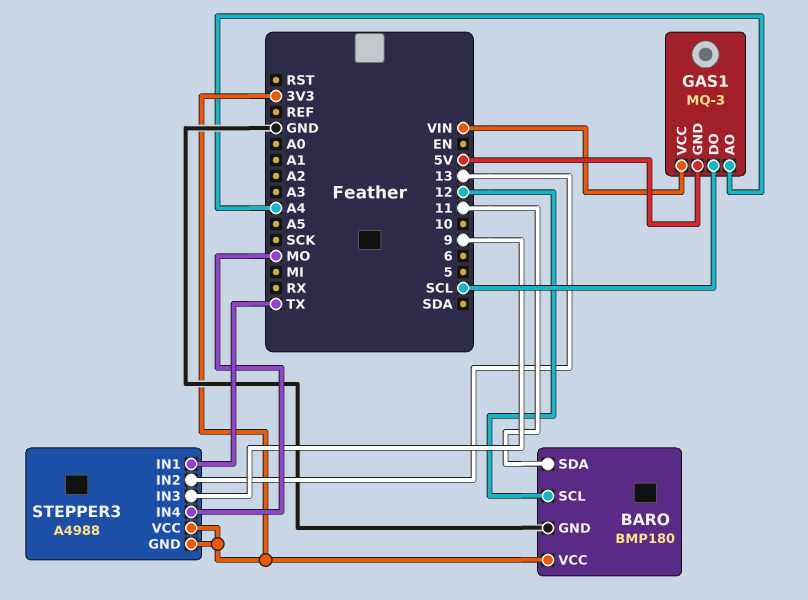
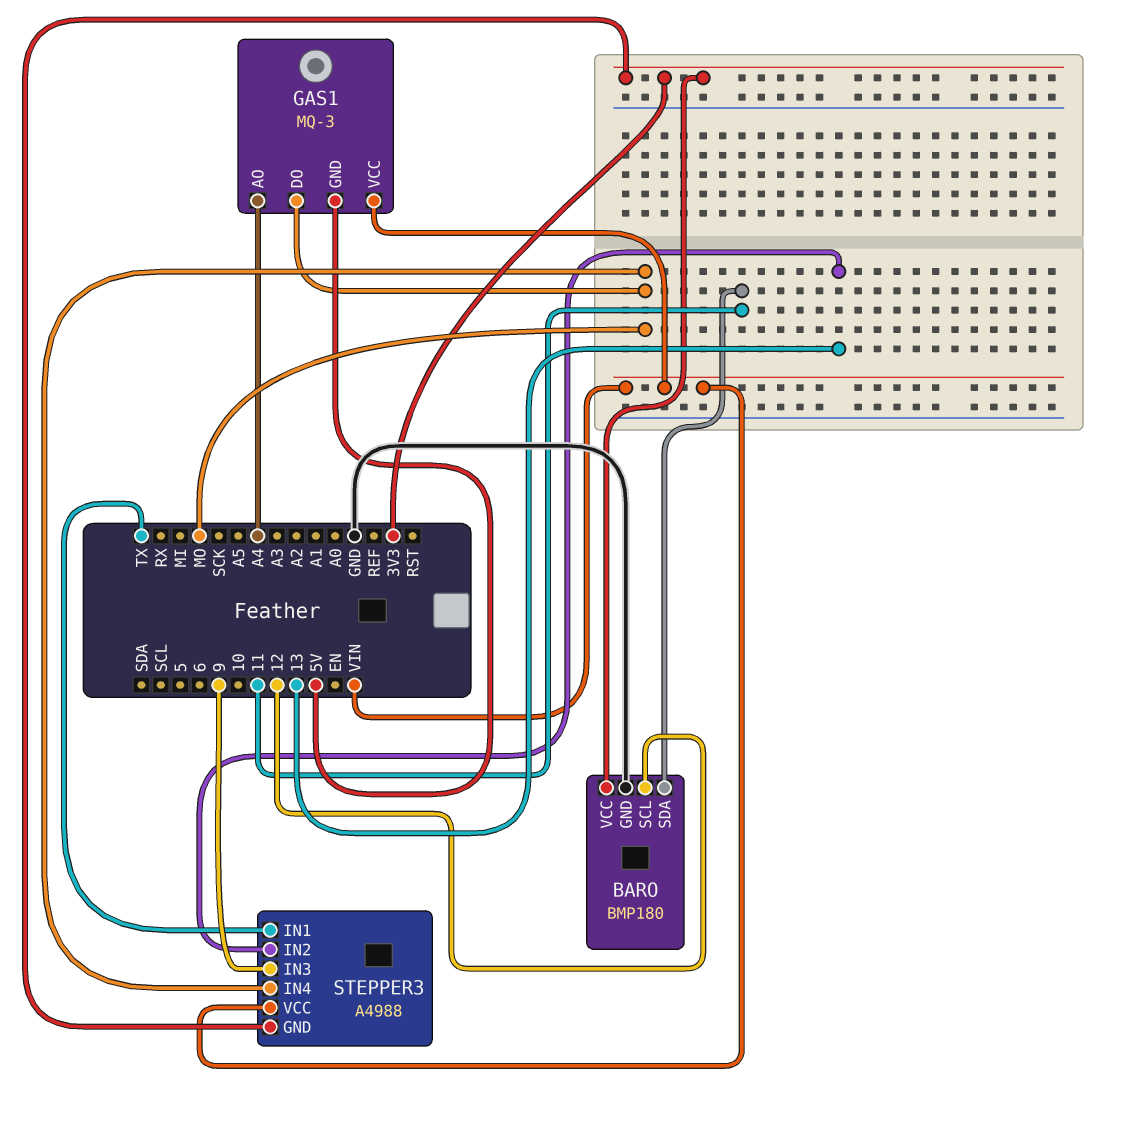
GAS1 pin DO: SCL -> MO
STEPPER3 pin VCC: 3V3 -> VIN

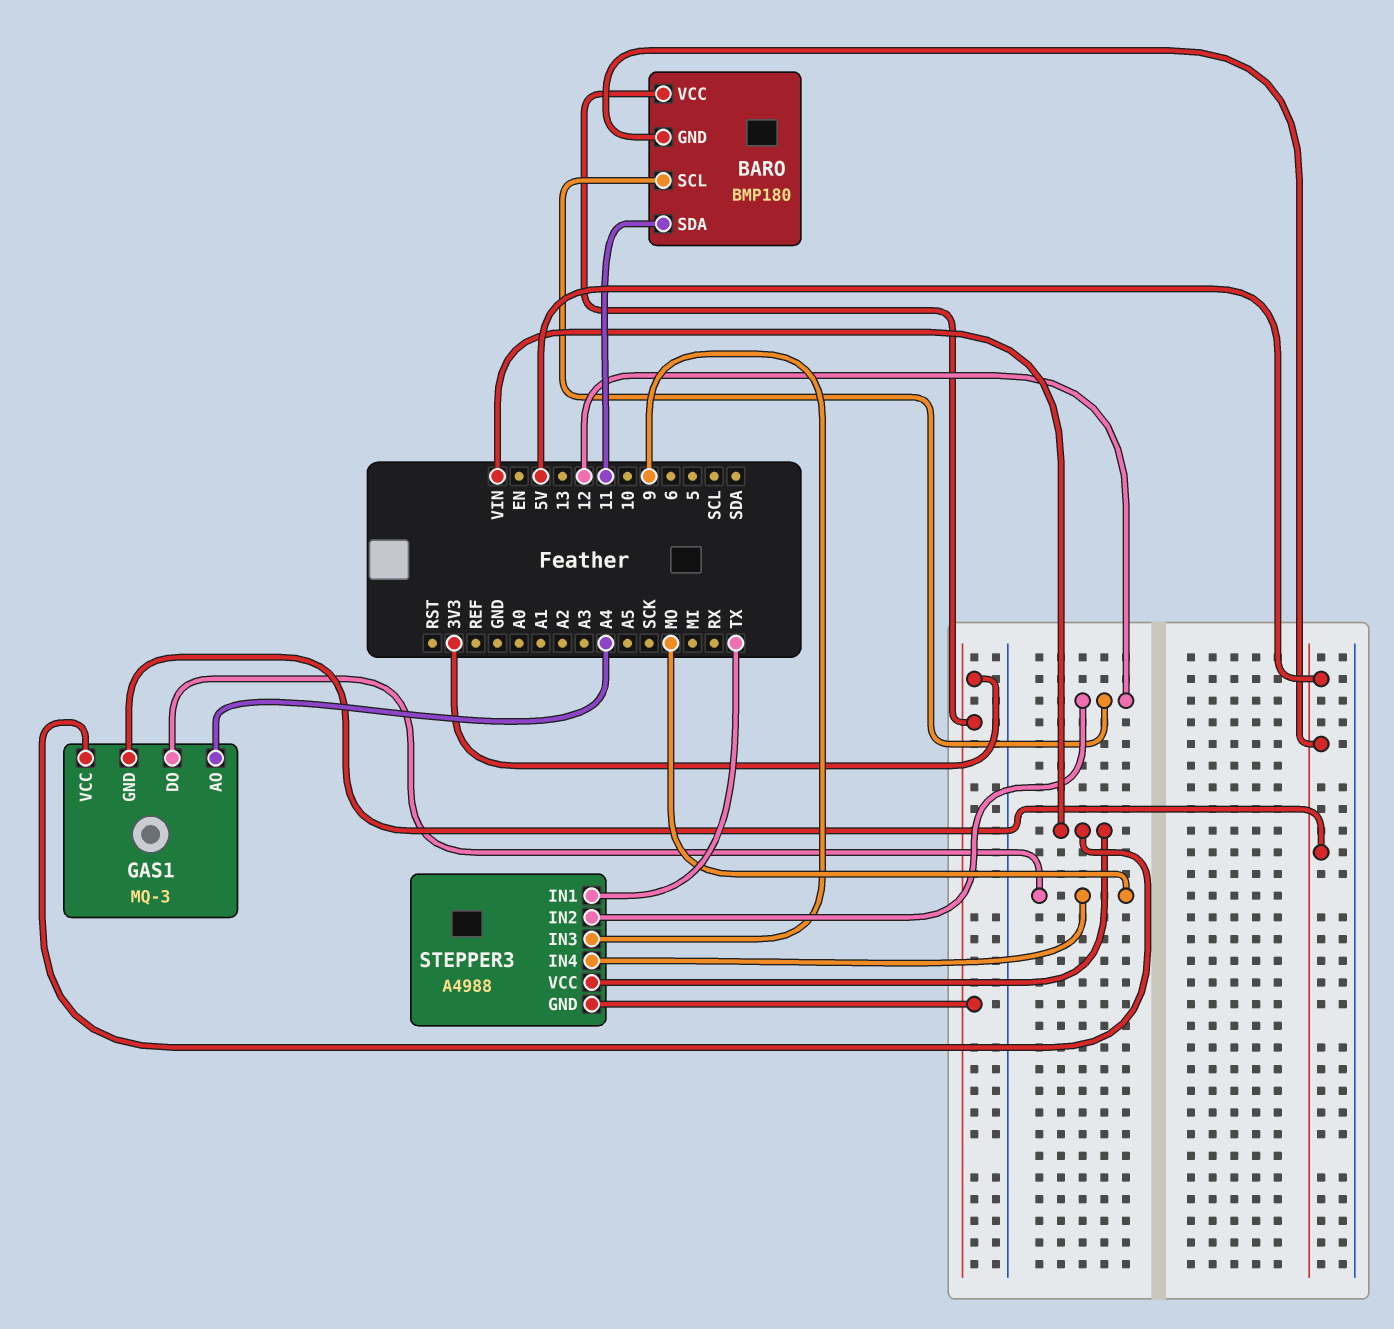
BARO pin GND: GND -> 5V
STEPPER3 pin IN2: 13 -> 12

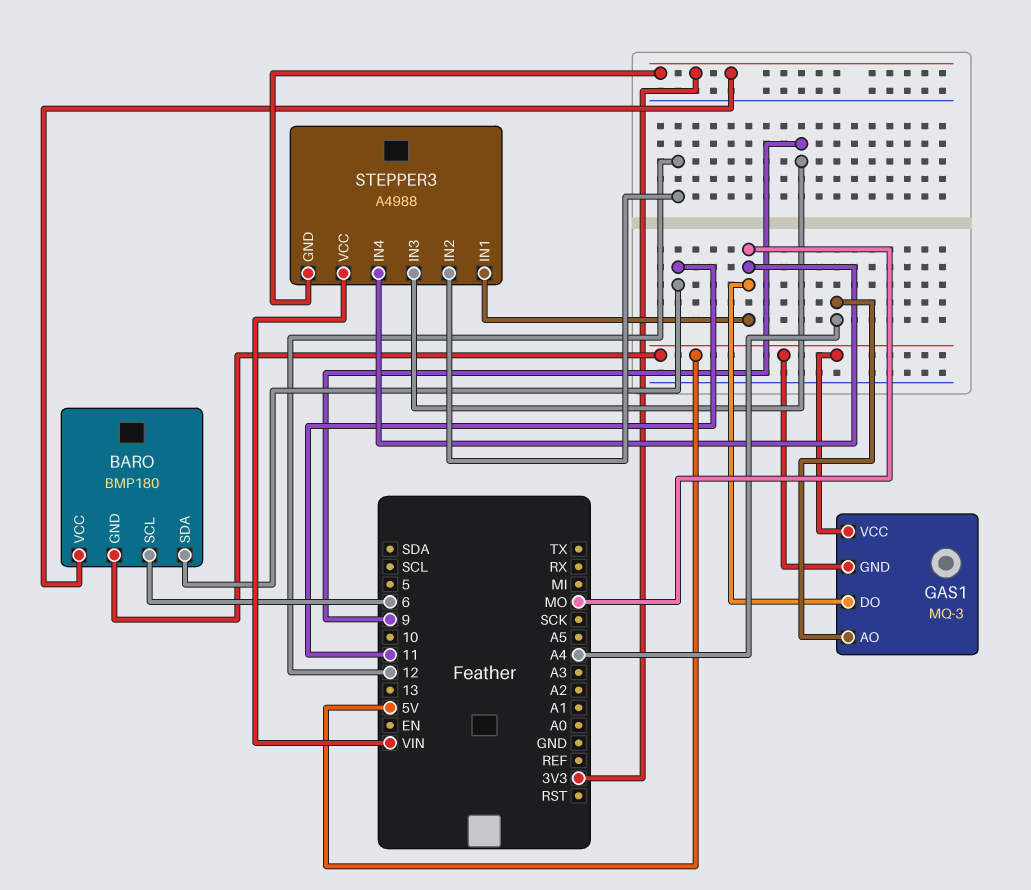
BARO pin SCL: 12 -> 6
GAS1 pin VCC: VIN -> 5V
STEPPER3 pin IN1: TX -> MO

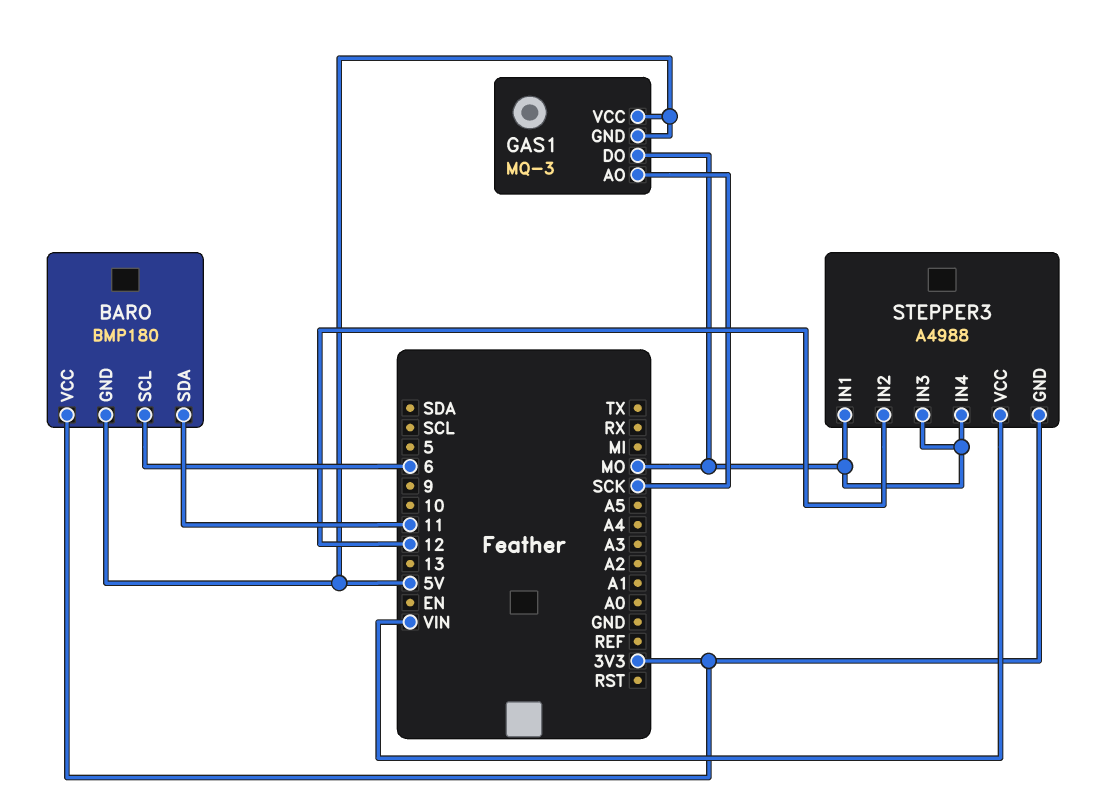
GAS1 pin AO: A4 -> SCK
STEPPER3 pin IN3: 9 -> MO

